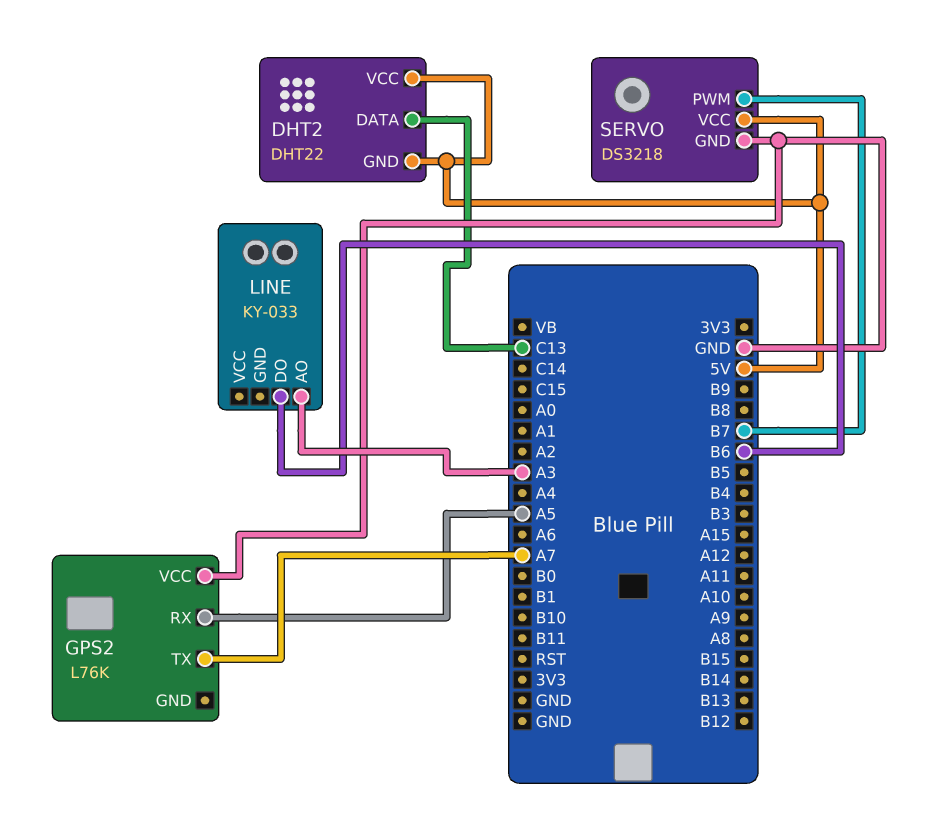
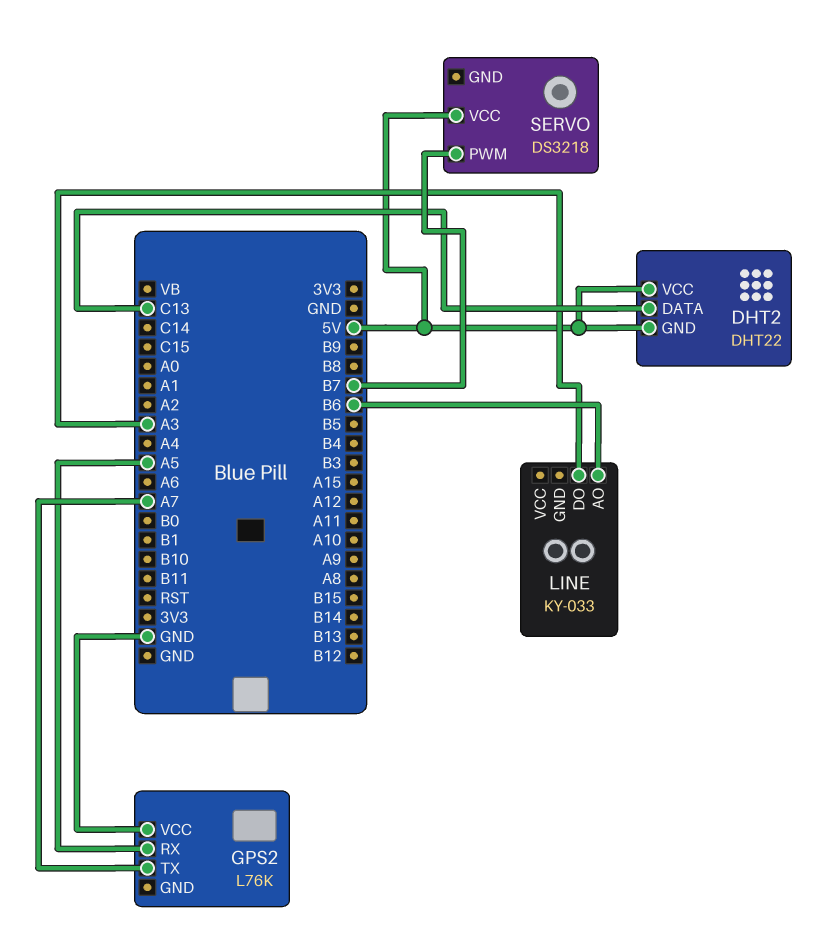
LINE pin AO: A3 -> B6
LINE pin DO: B6 -> A3
SERVO pin GND: GND -> none

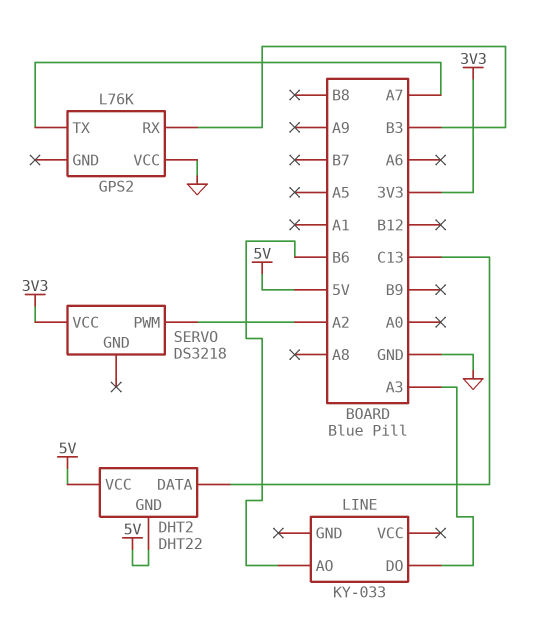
GPS2 pin RX: A5 -> B3
SERVO pin PWM: B7 -> A2
SERVO pin VCC: 5V -> 3V3

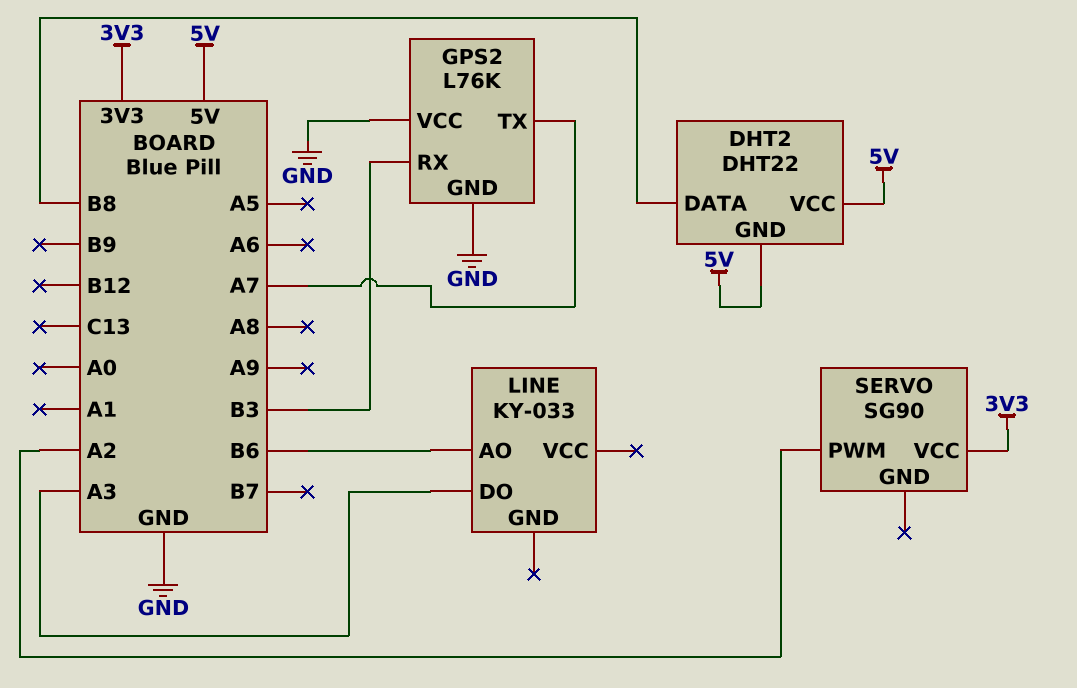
DHT2 pin DATA: C13 -> B8
GPS2 pin GND: none -> GND
SERVO: DS3218 -> SG90

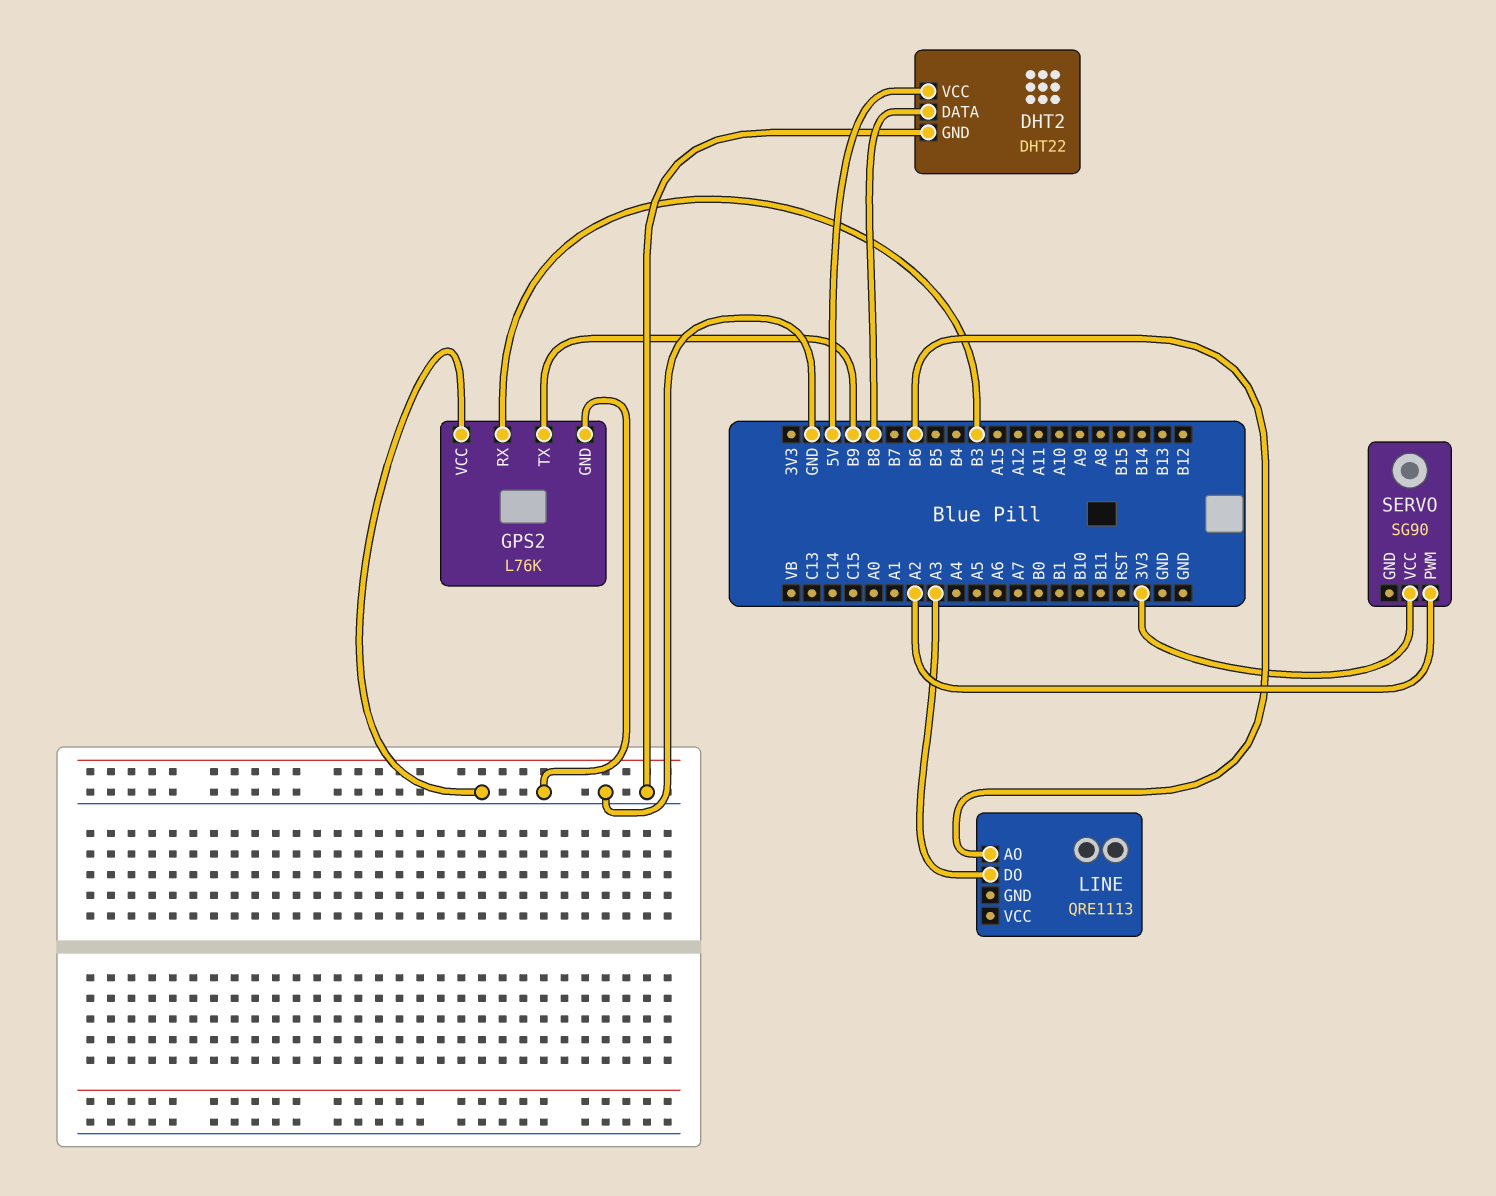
DHT2 pin GND: 5V -> GND
GPS2 pin TX: A7 -> B9
LINE: KY-033 -> QRE1113

